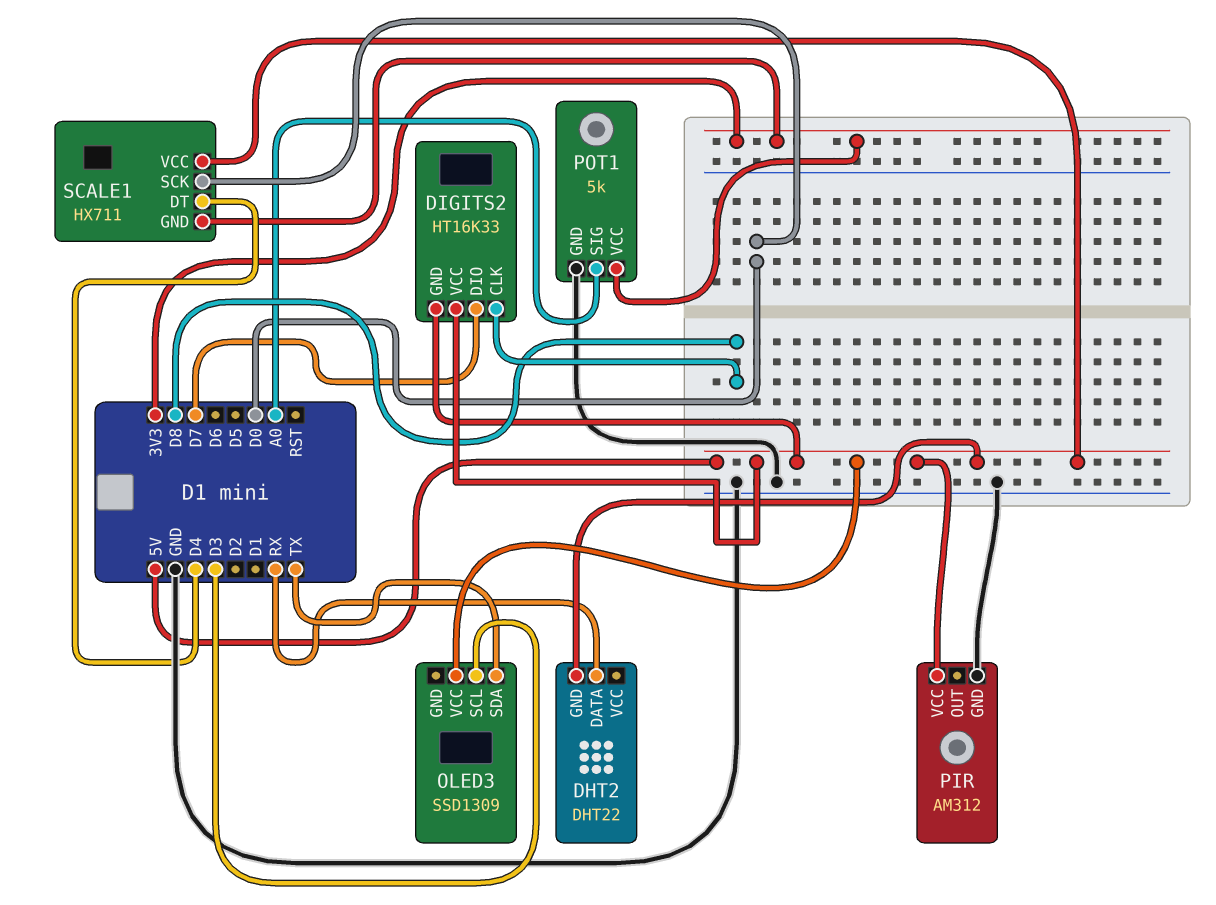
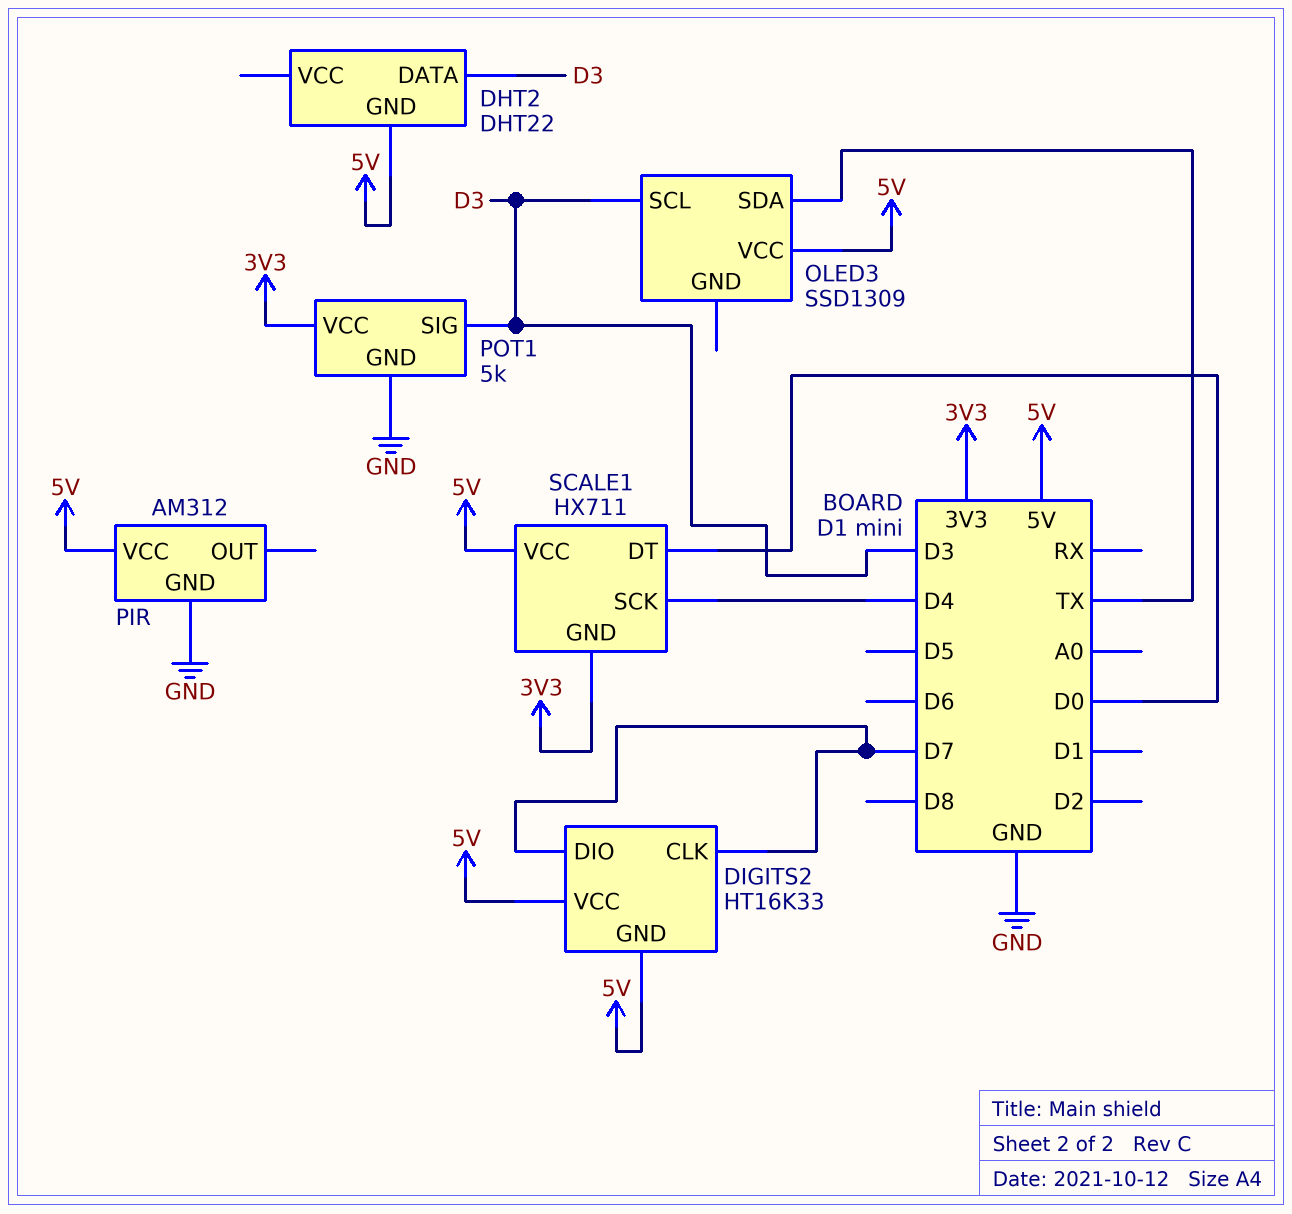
DHT2 pin DATA: RX -> D3
DIGITS2 pin CLK: D8 -> D7
POT1 pin SIG: A0 -> D3
SCALE1 pin DT: D4 -> D0
SCALE1 pin SCK: D0 -> D4

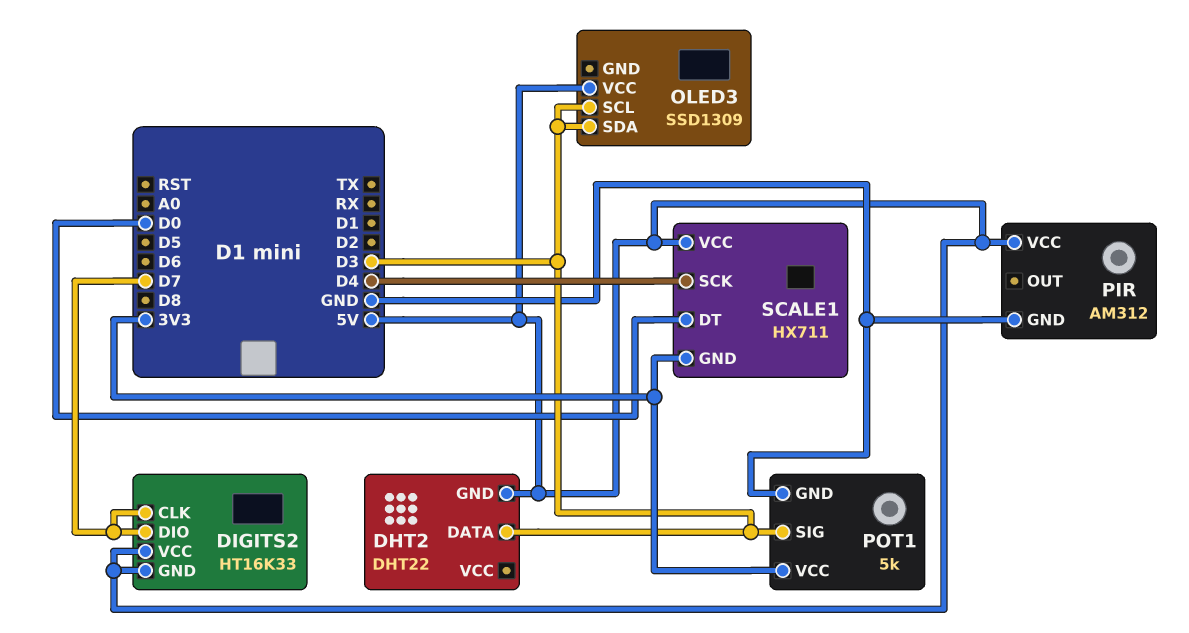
OLED3 pin SDA: TX -> D3

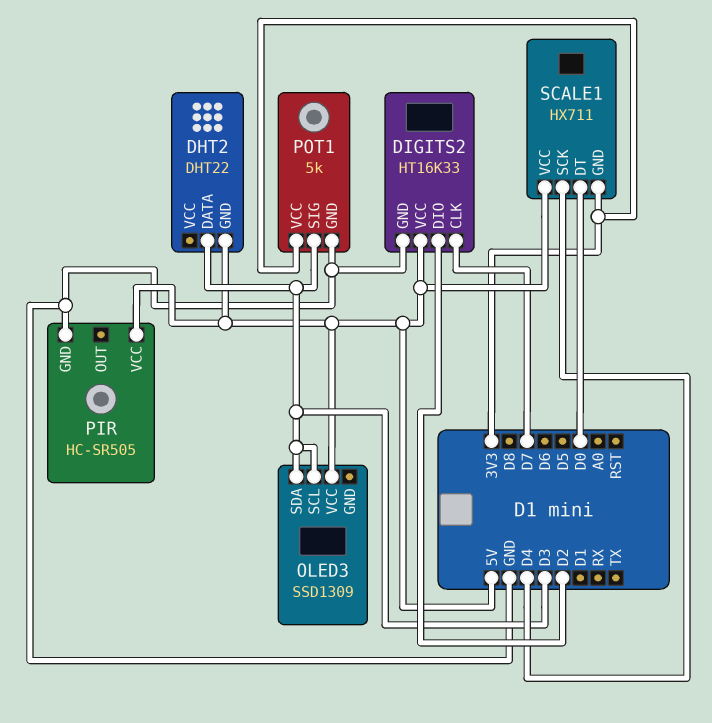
DIGITS2 pin DIO: D7 -> D2
DIGITS2 pin GND: 5V -> GND
PIR: AM312 -> HC-SR505

